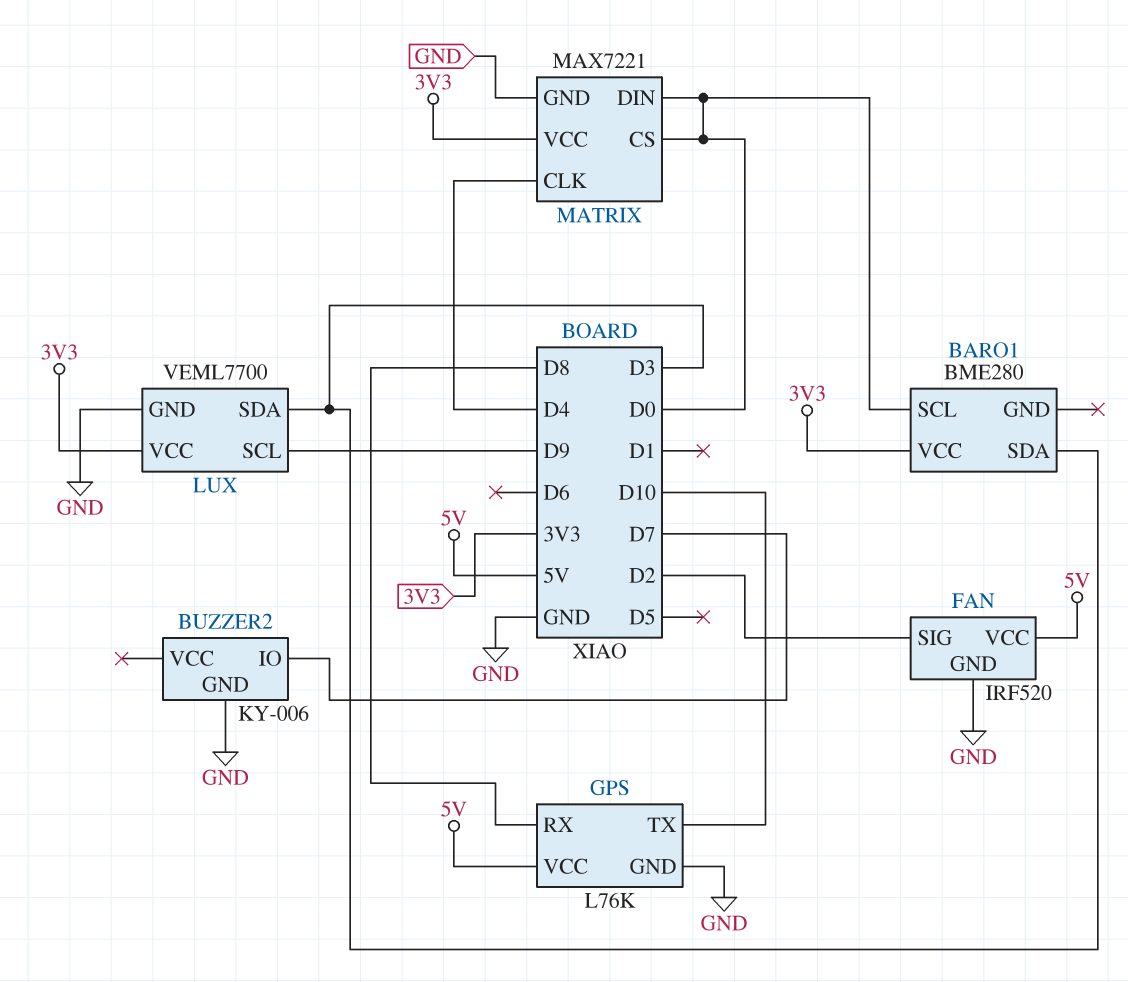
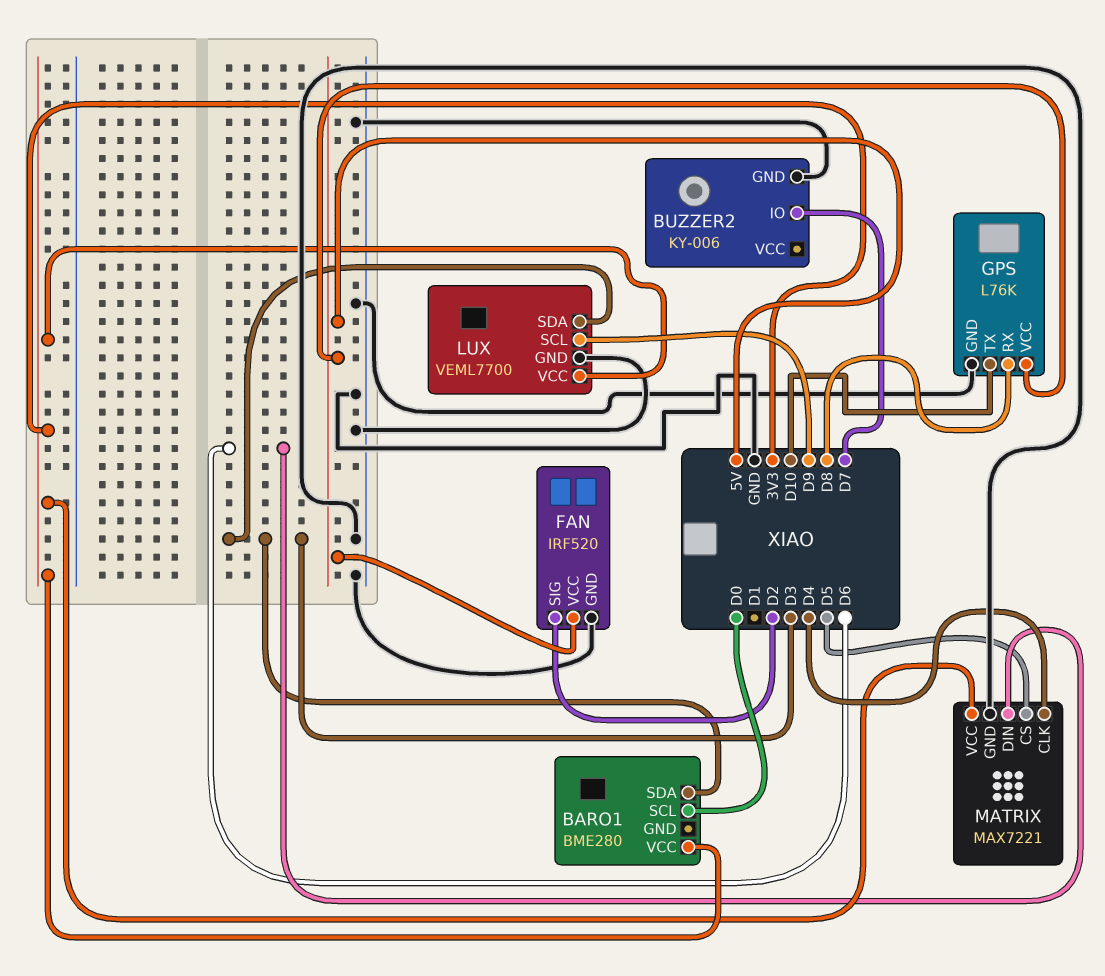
MATRIX pin CS: D0 -> D5
MATRIX pin DIN: D0 -> D6

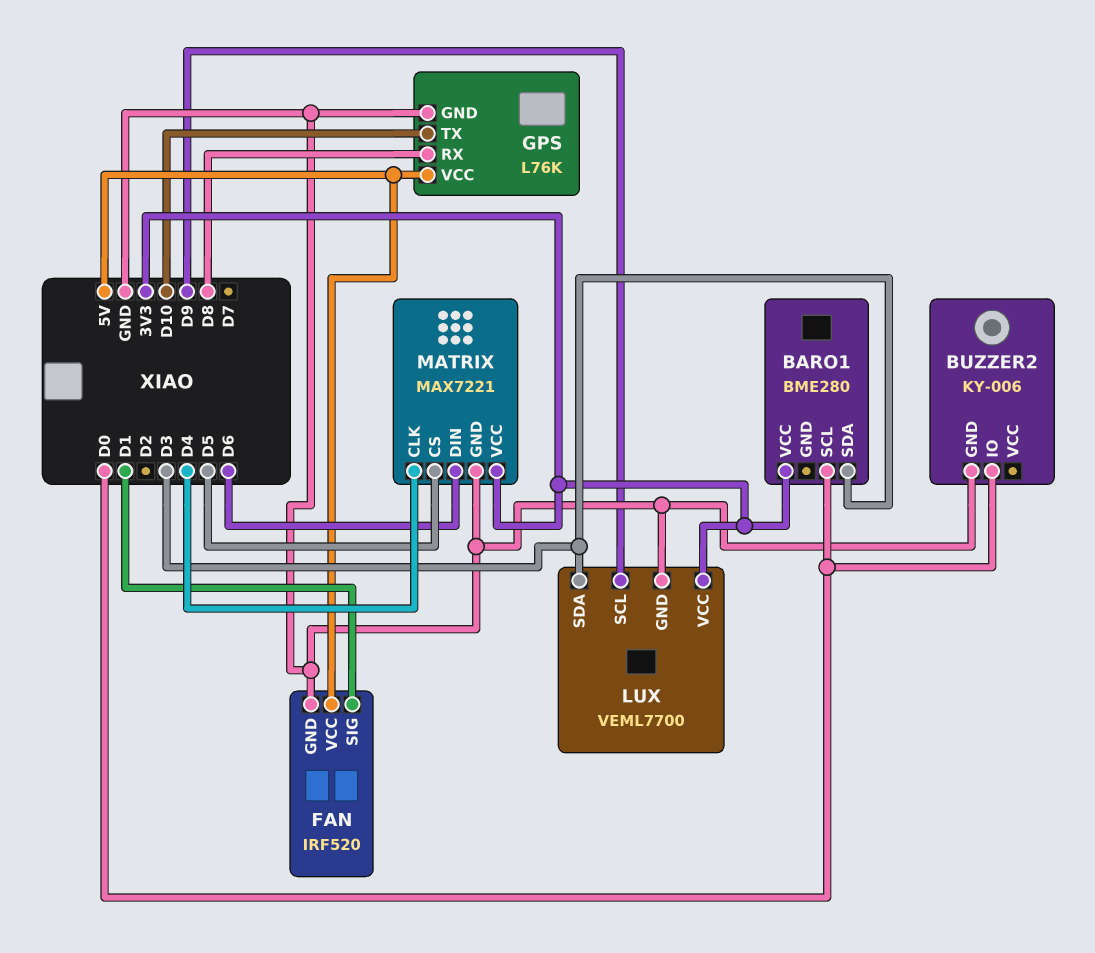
BUZZER2 pin IO: D7 -> D0
FAN pin SIG: D2 -> D1

